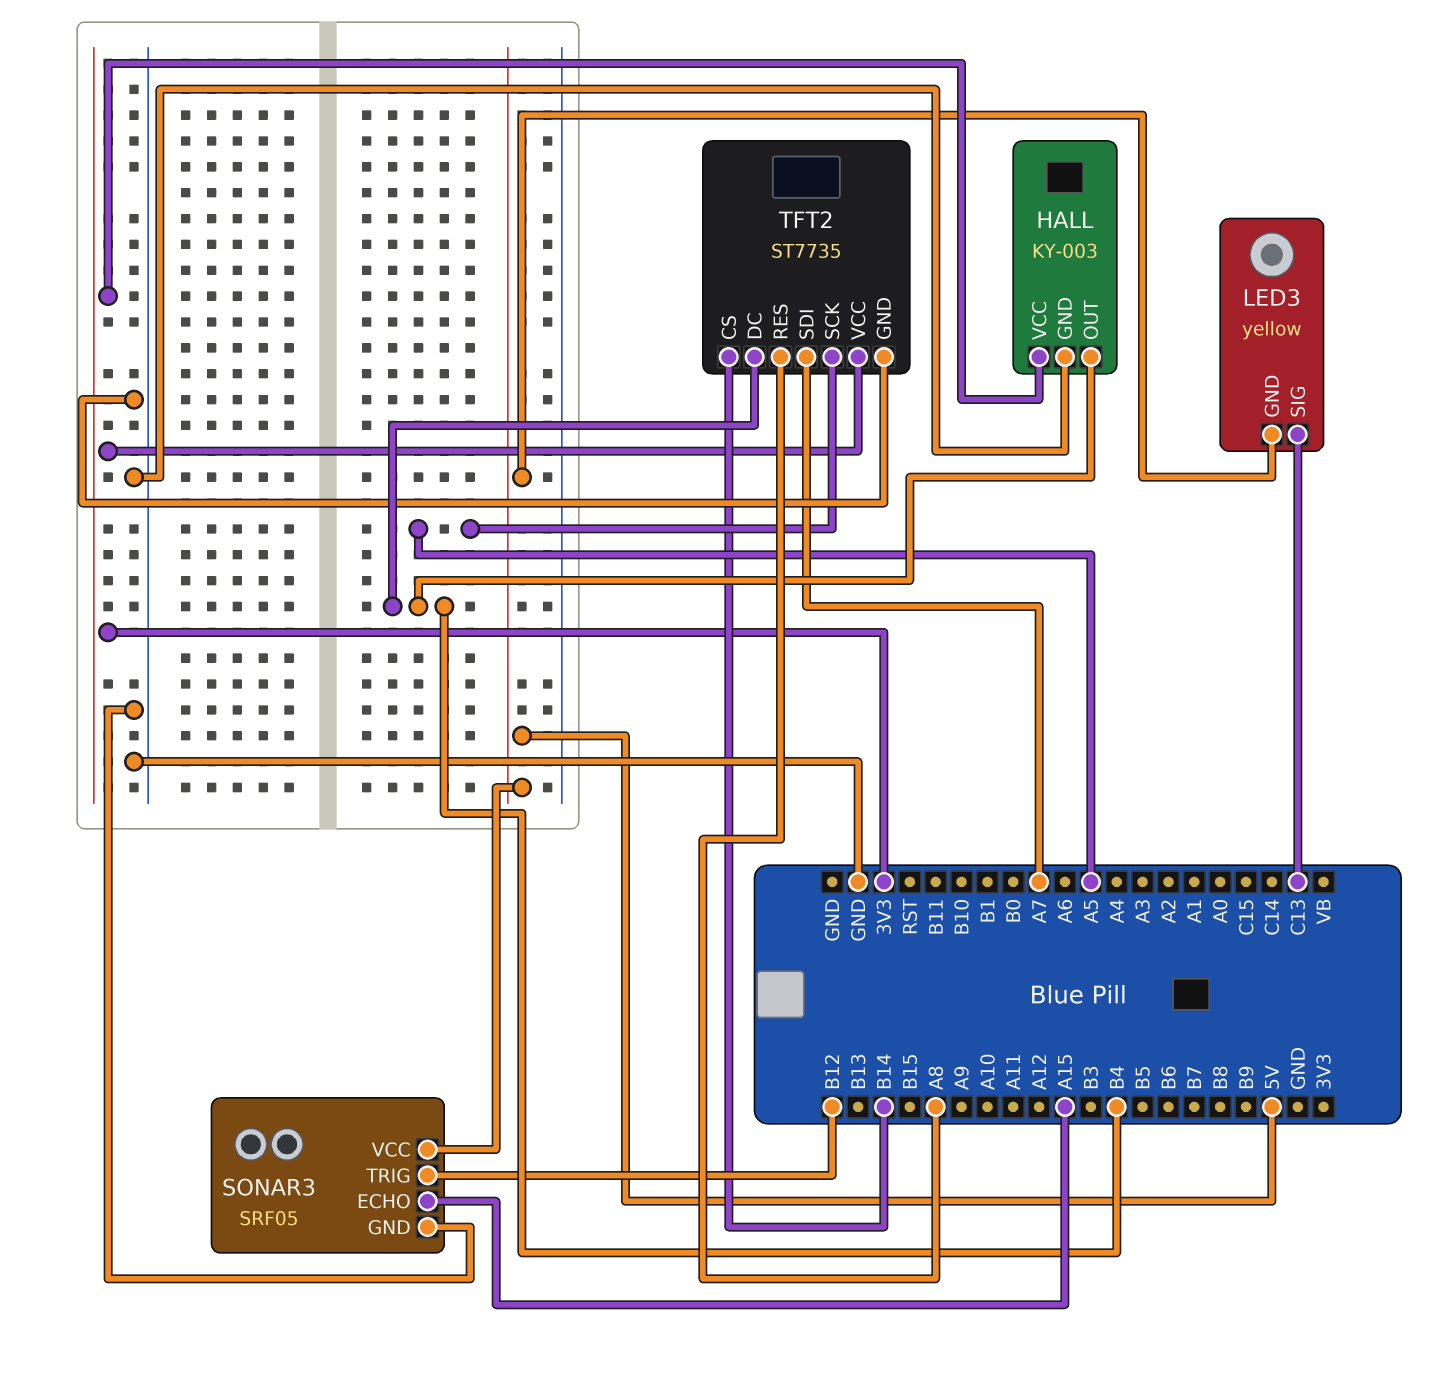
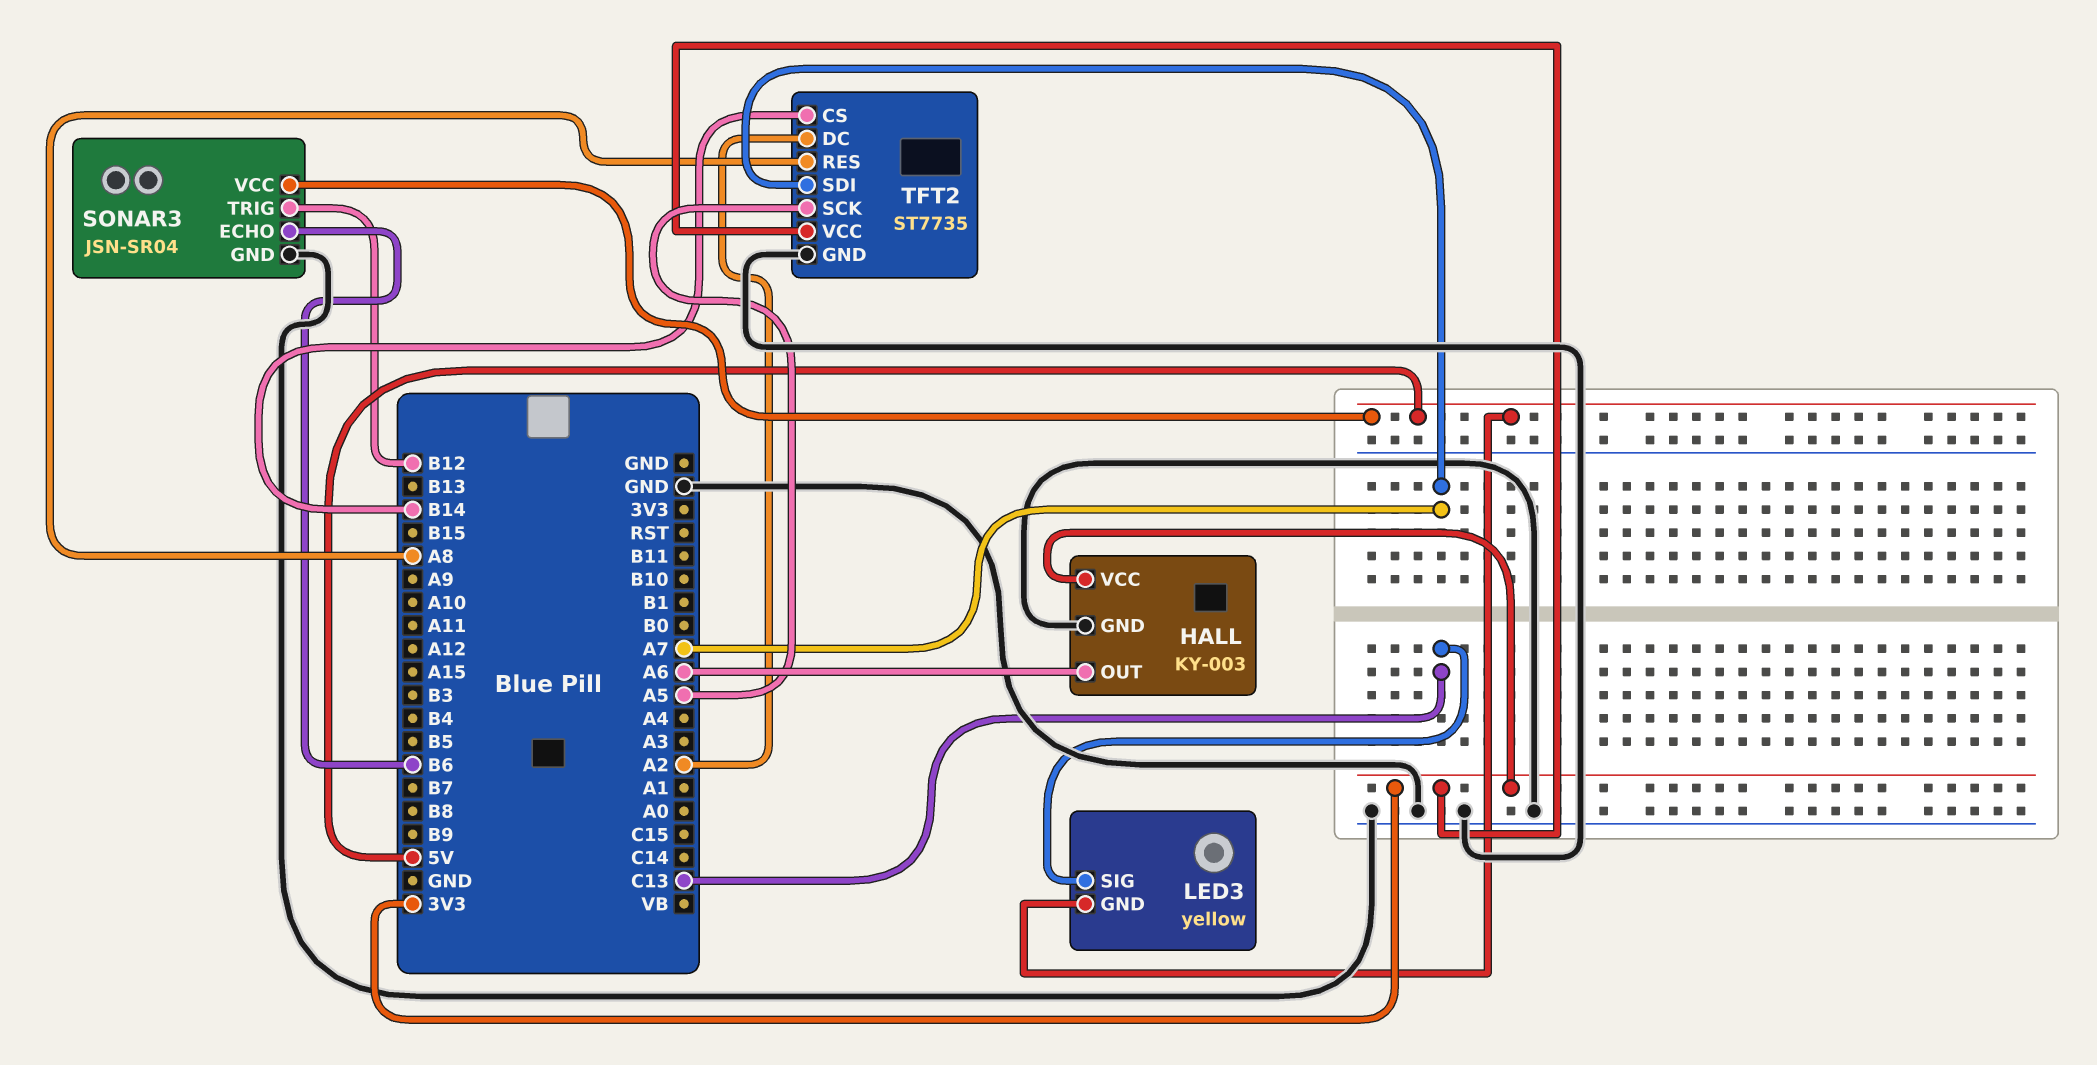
HALL pin OUT: B4 -> A6
SONAR3: SRF05 -> JSN-SR04
SONAR3 pin ECHO: A15 -> B6
TFT2 pin DC: B4 -> A2

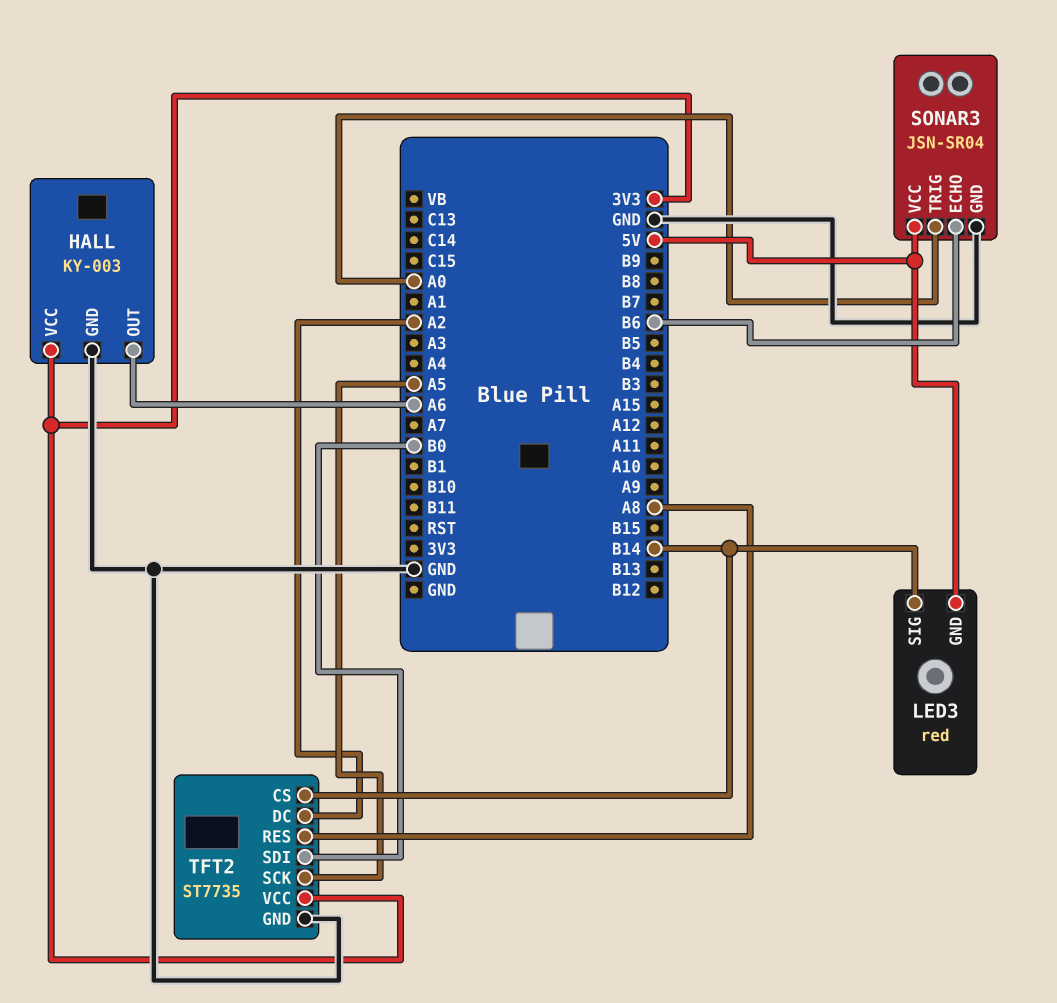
LED3: yellow -> red
LED3 pin SIG: C13 -> B14
SONAR3 pin TRIG: B12 -> A0
TFT2 pin SDI: A7 -> B0

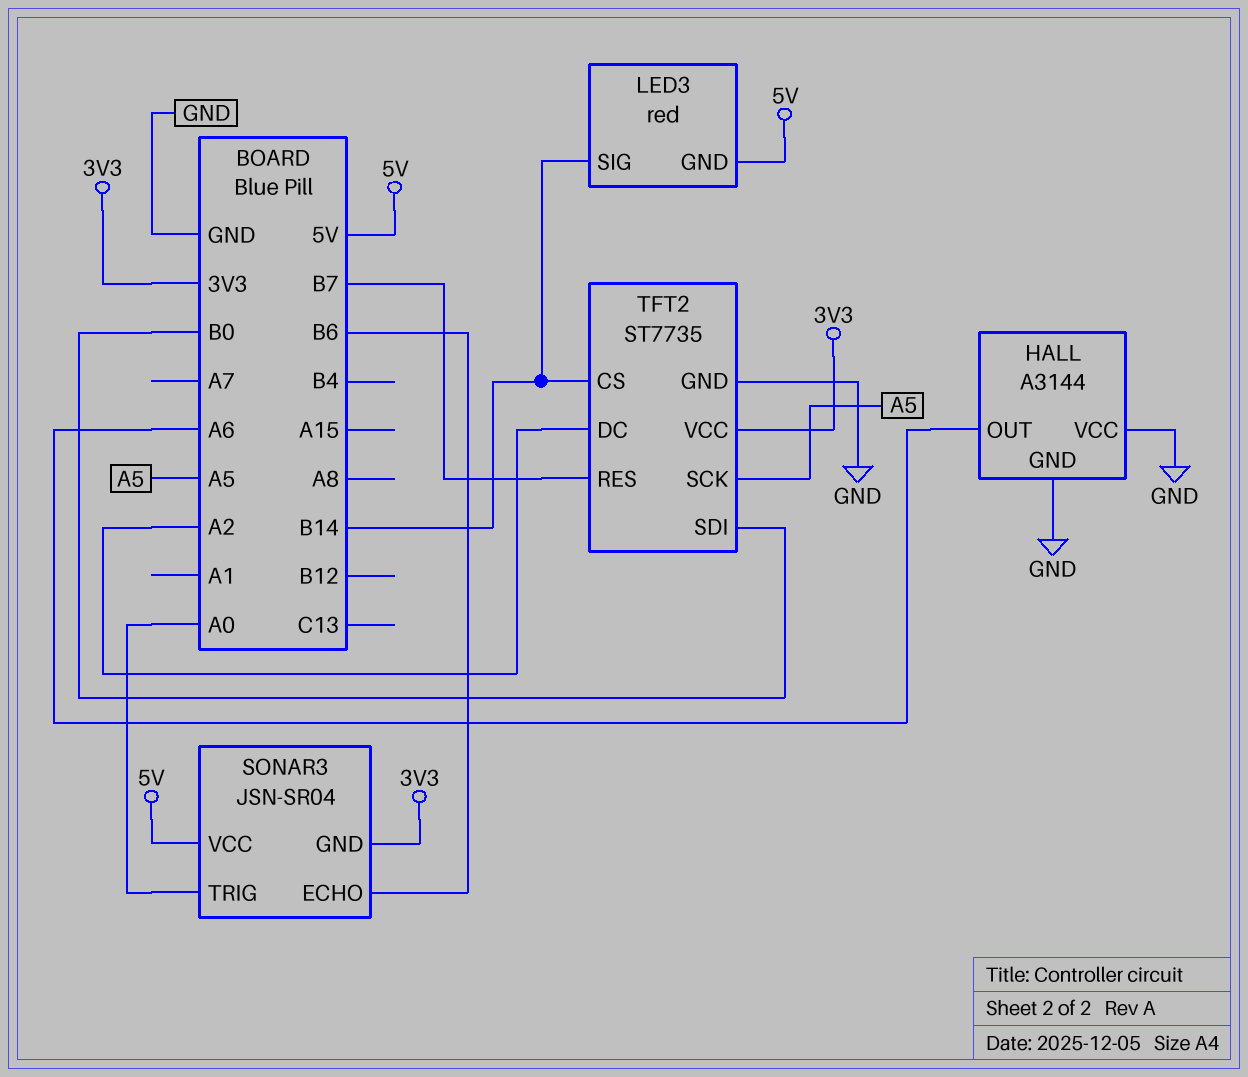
HALL: KY-003 -> A3144
HALL pin VCC: 3V3 -> GND
SONAR3 pin GND: GND -> 3V3
TFT2 pin RES: A8 -> B7

